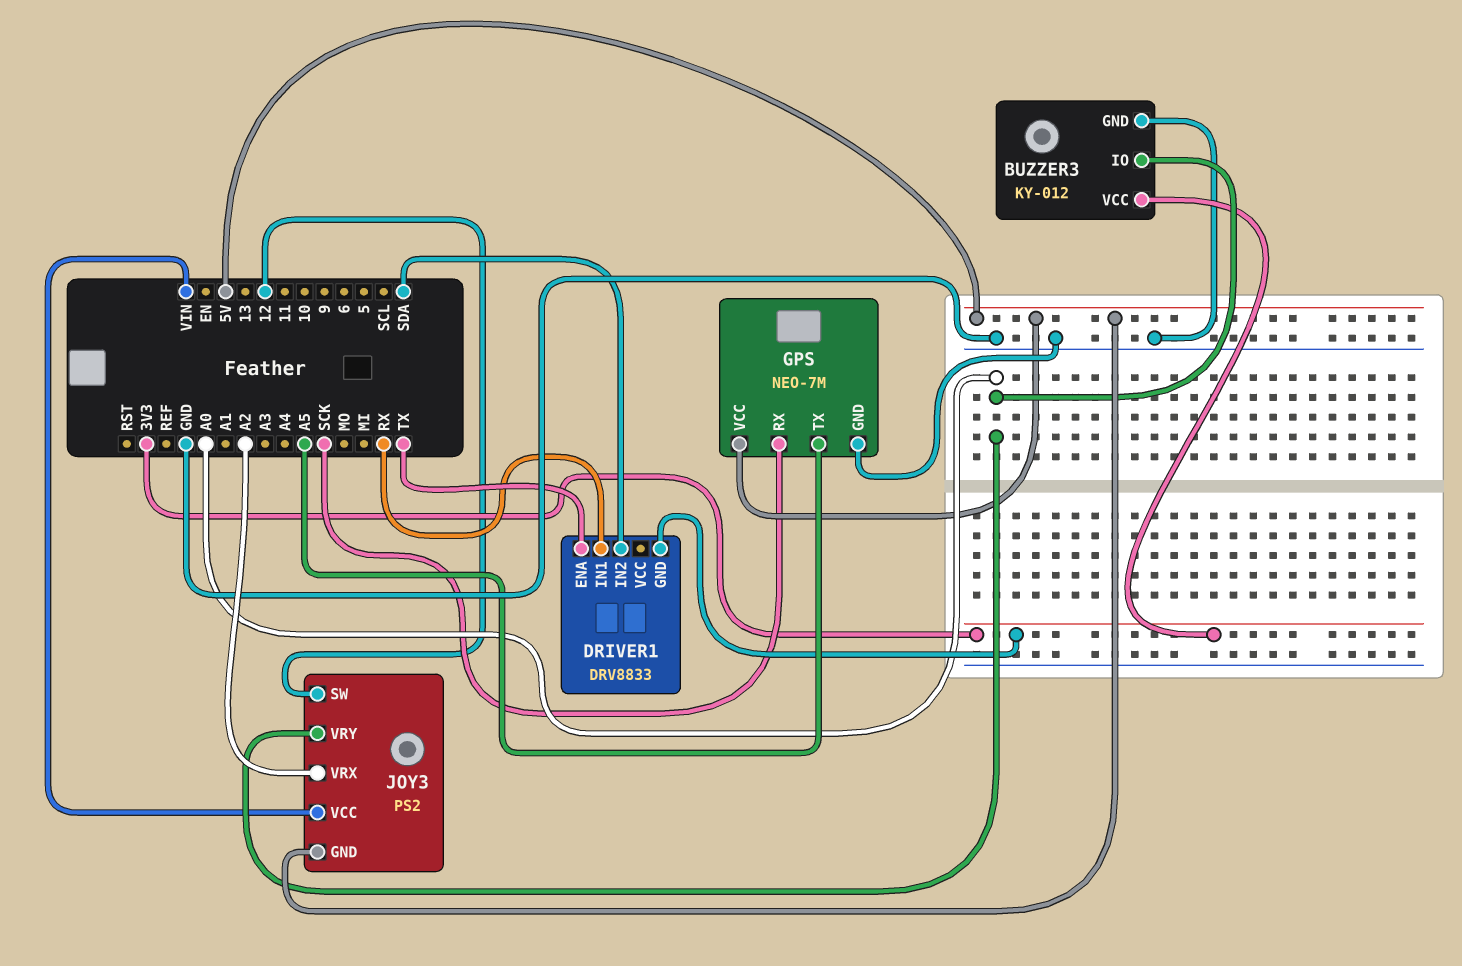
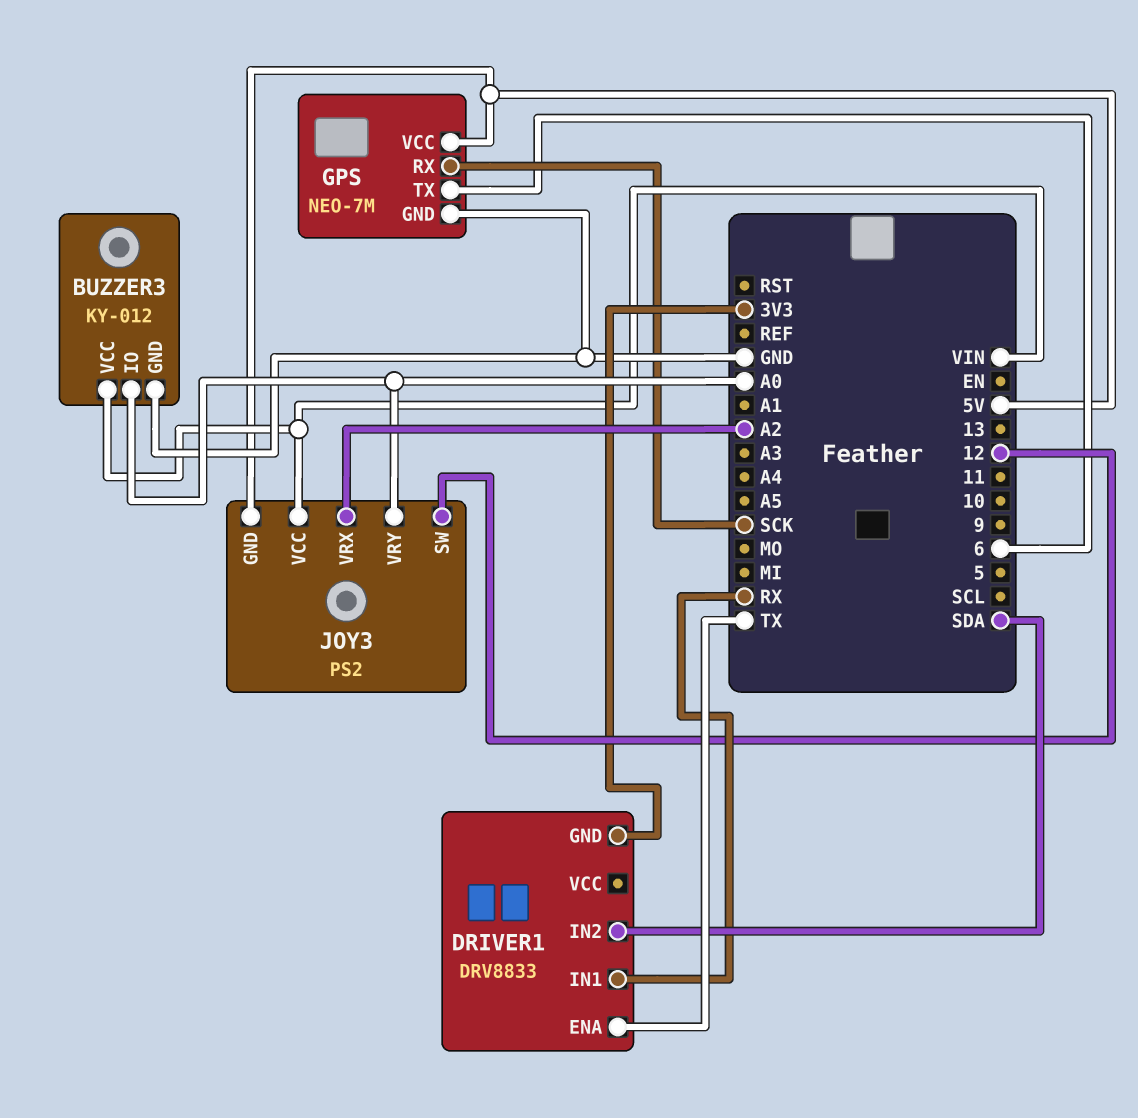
BUZZER3 pin VCC: 3V3 -> VIN
GPS pin TX: A5 -> 6

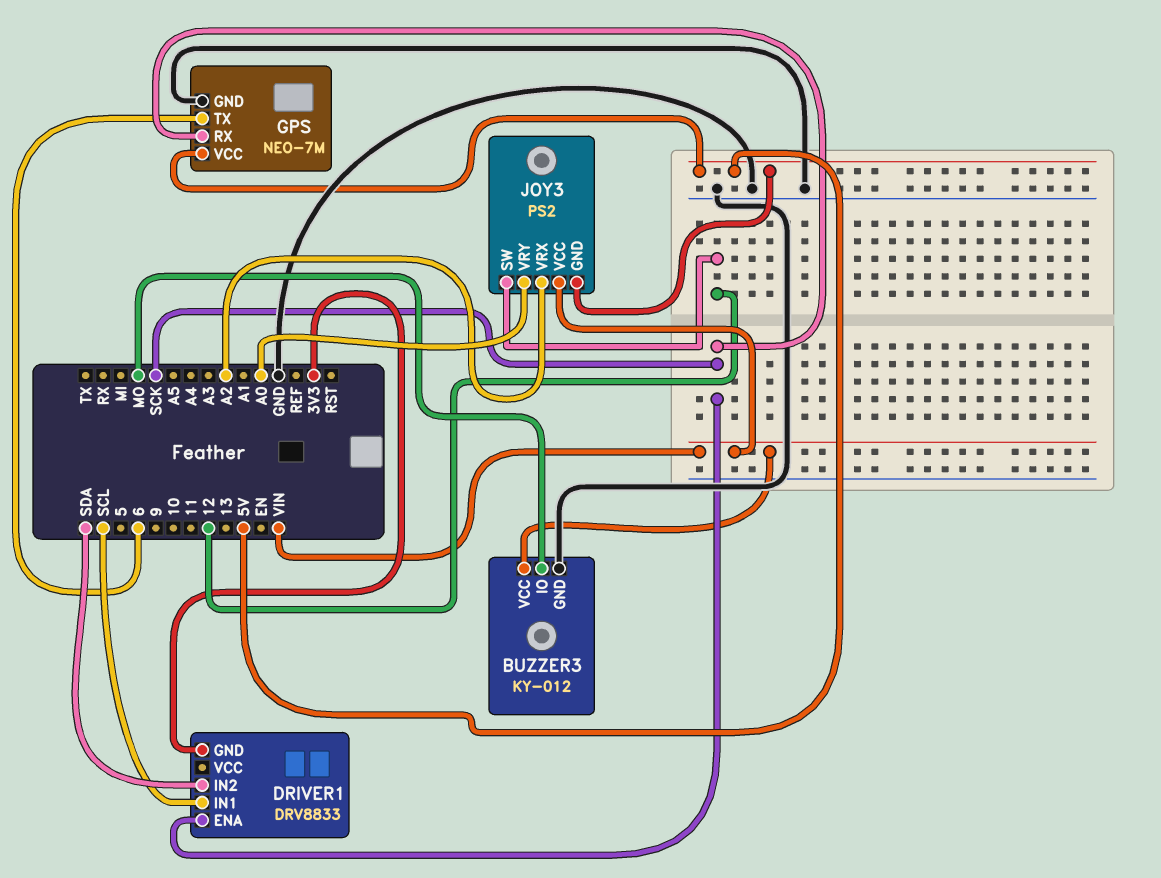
BUZZER3 pin IO: A0 -> MO
DRIVER1 pin ENA: TX -> SCK
DRIVER1 pin IN1: RX -> SCL

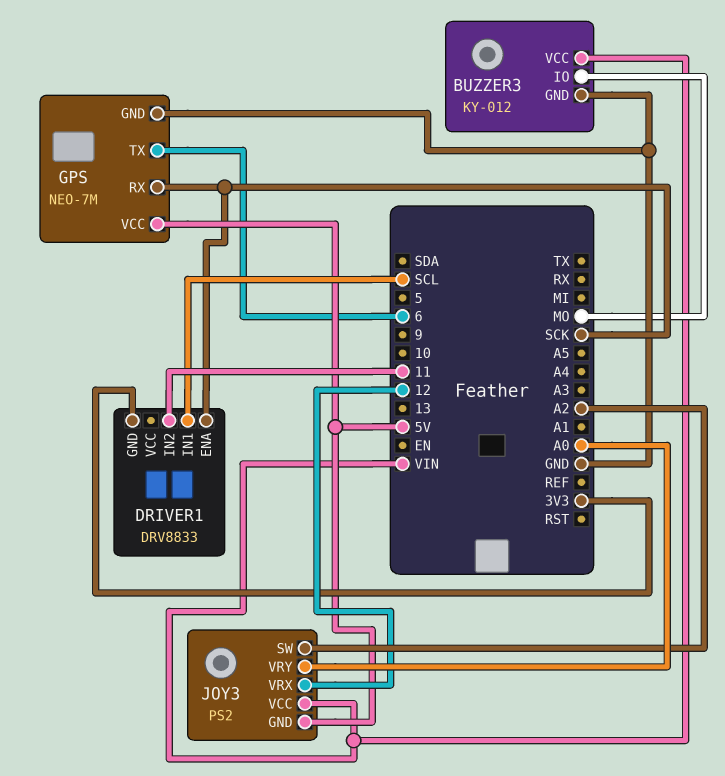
DRIVER1 pin IN2: SDA -> 11
JOY3 pin SW: 12 -> A2
JOY3 pin VRX: A2 -> 12

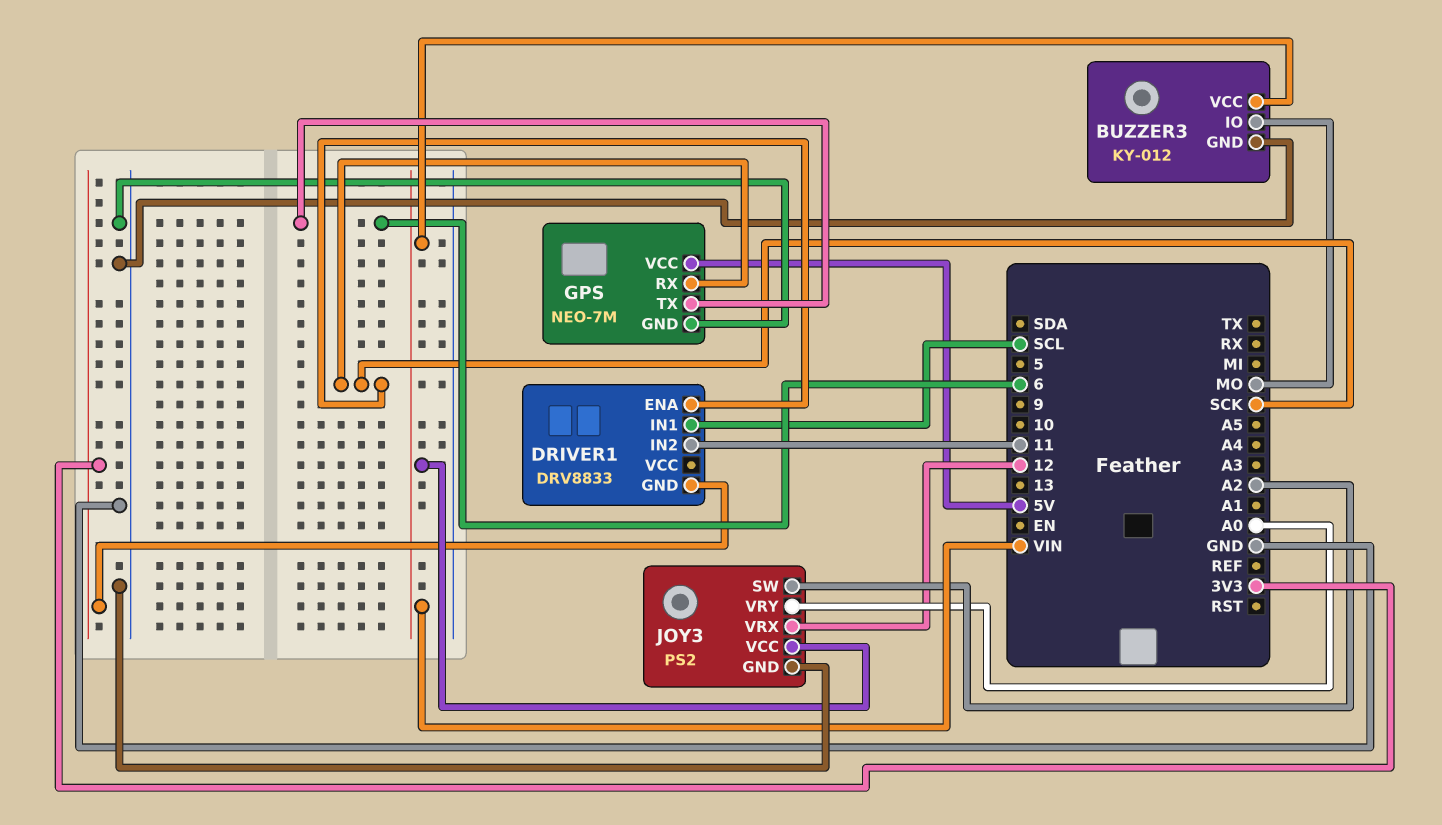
JOY3 pin GND: 5V -> GND

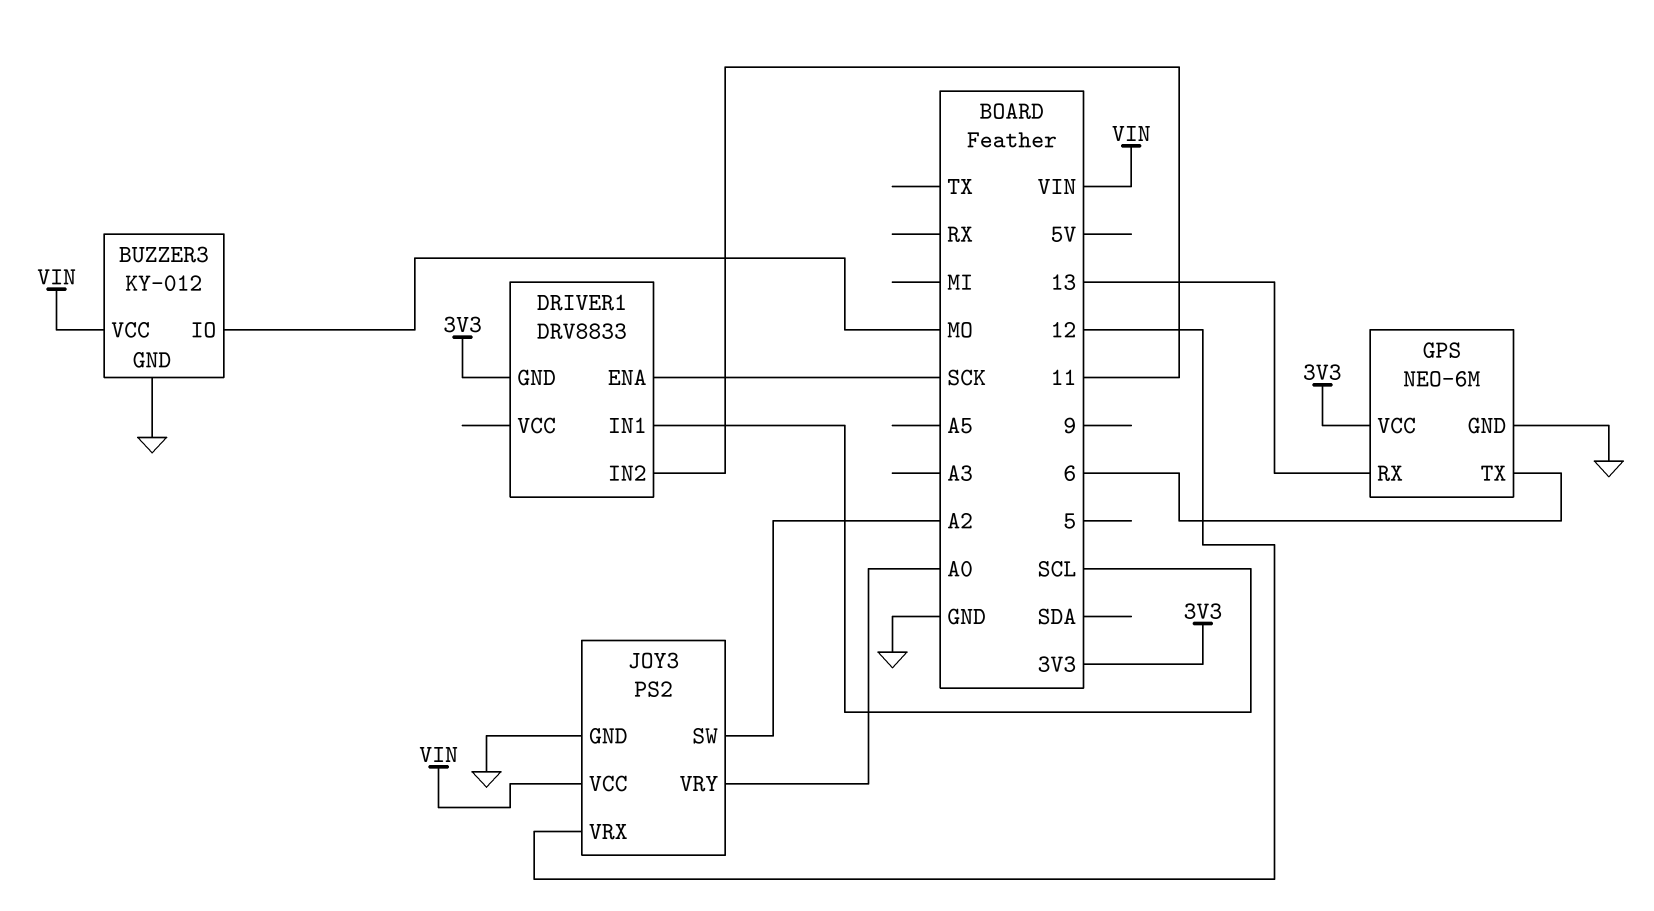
GPS: NEO-7M -> NEO-6M
GPS pin RX: SCK -> 13
GPS pin VCC: 5V -> 3V3

